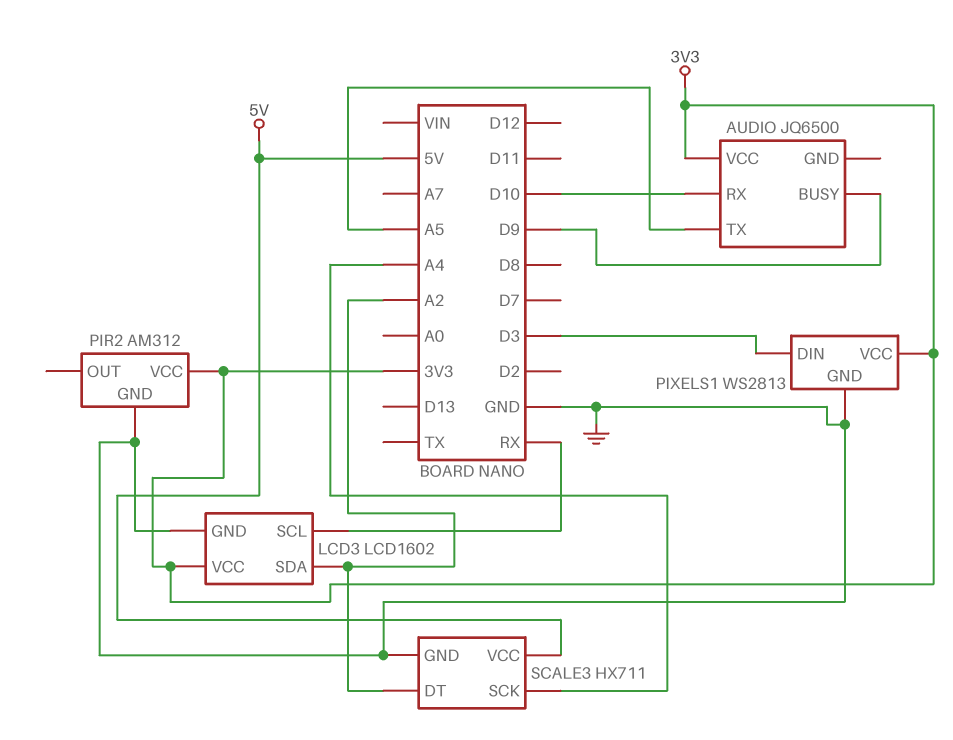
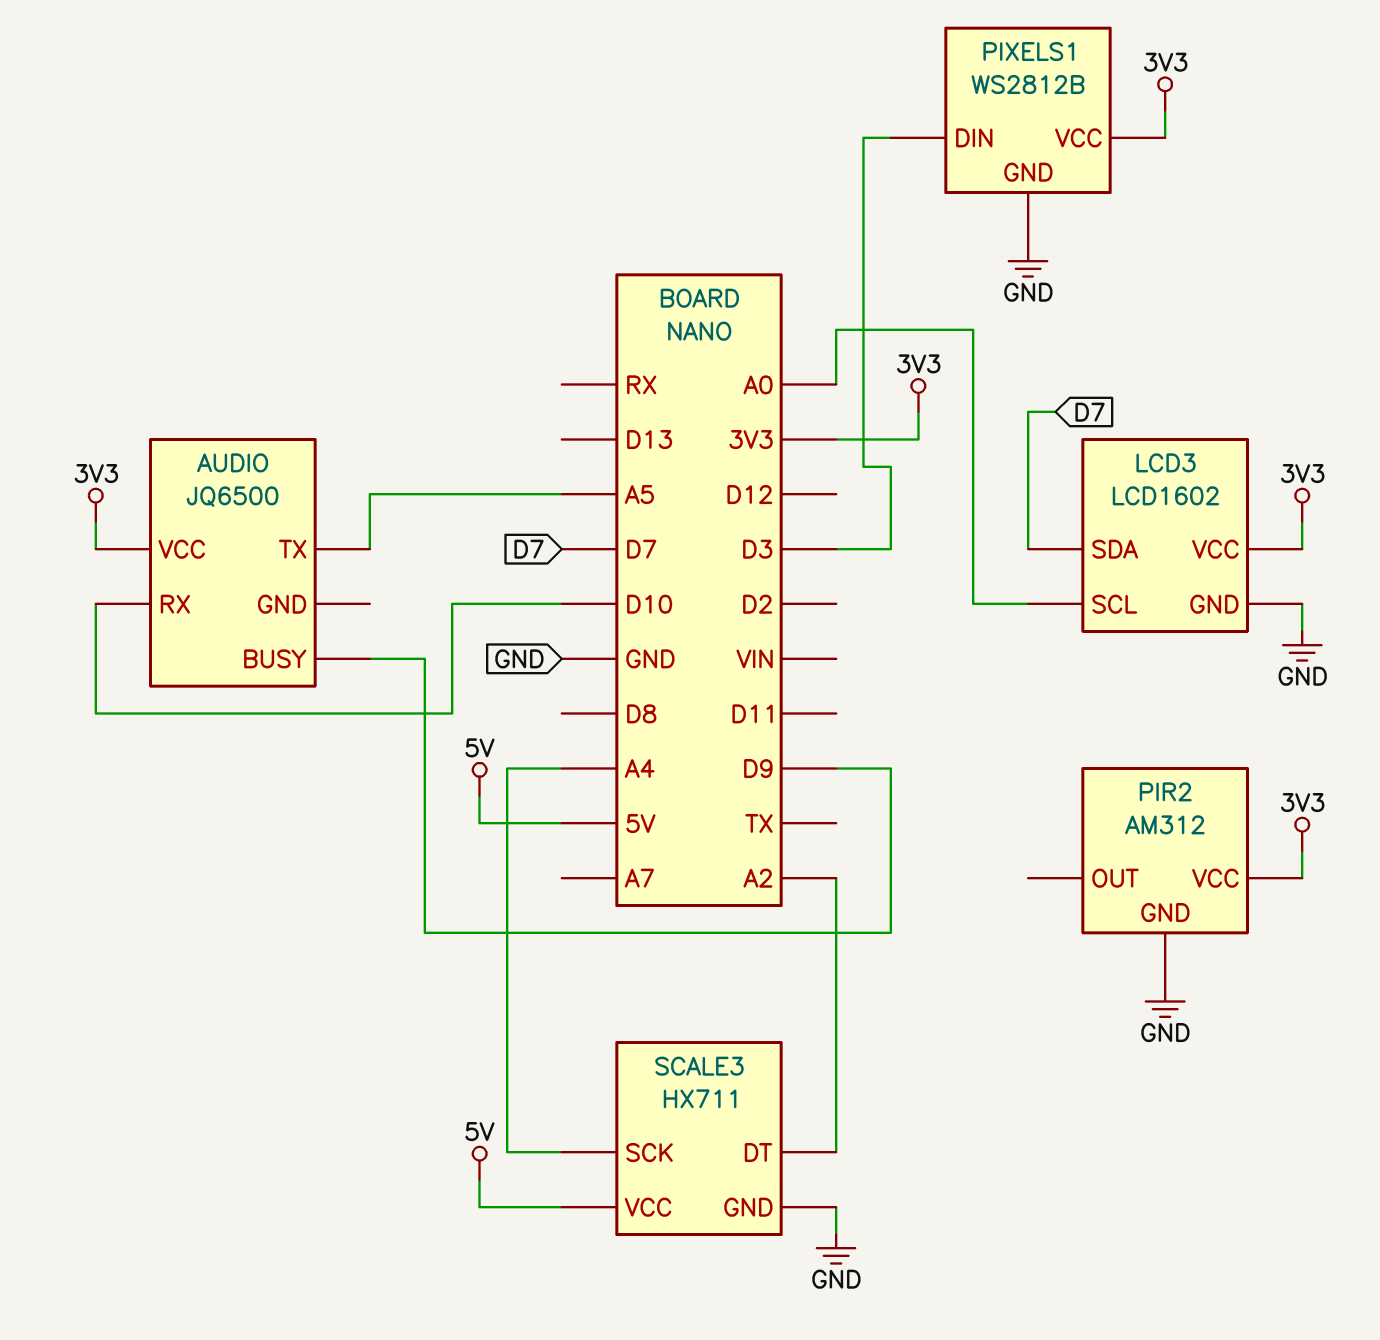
LCD3 pin SCL: RX -> A0
LCD3 pin SDA: A2 -> D7
PIXELS1: WS2813 -> WS2812B

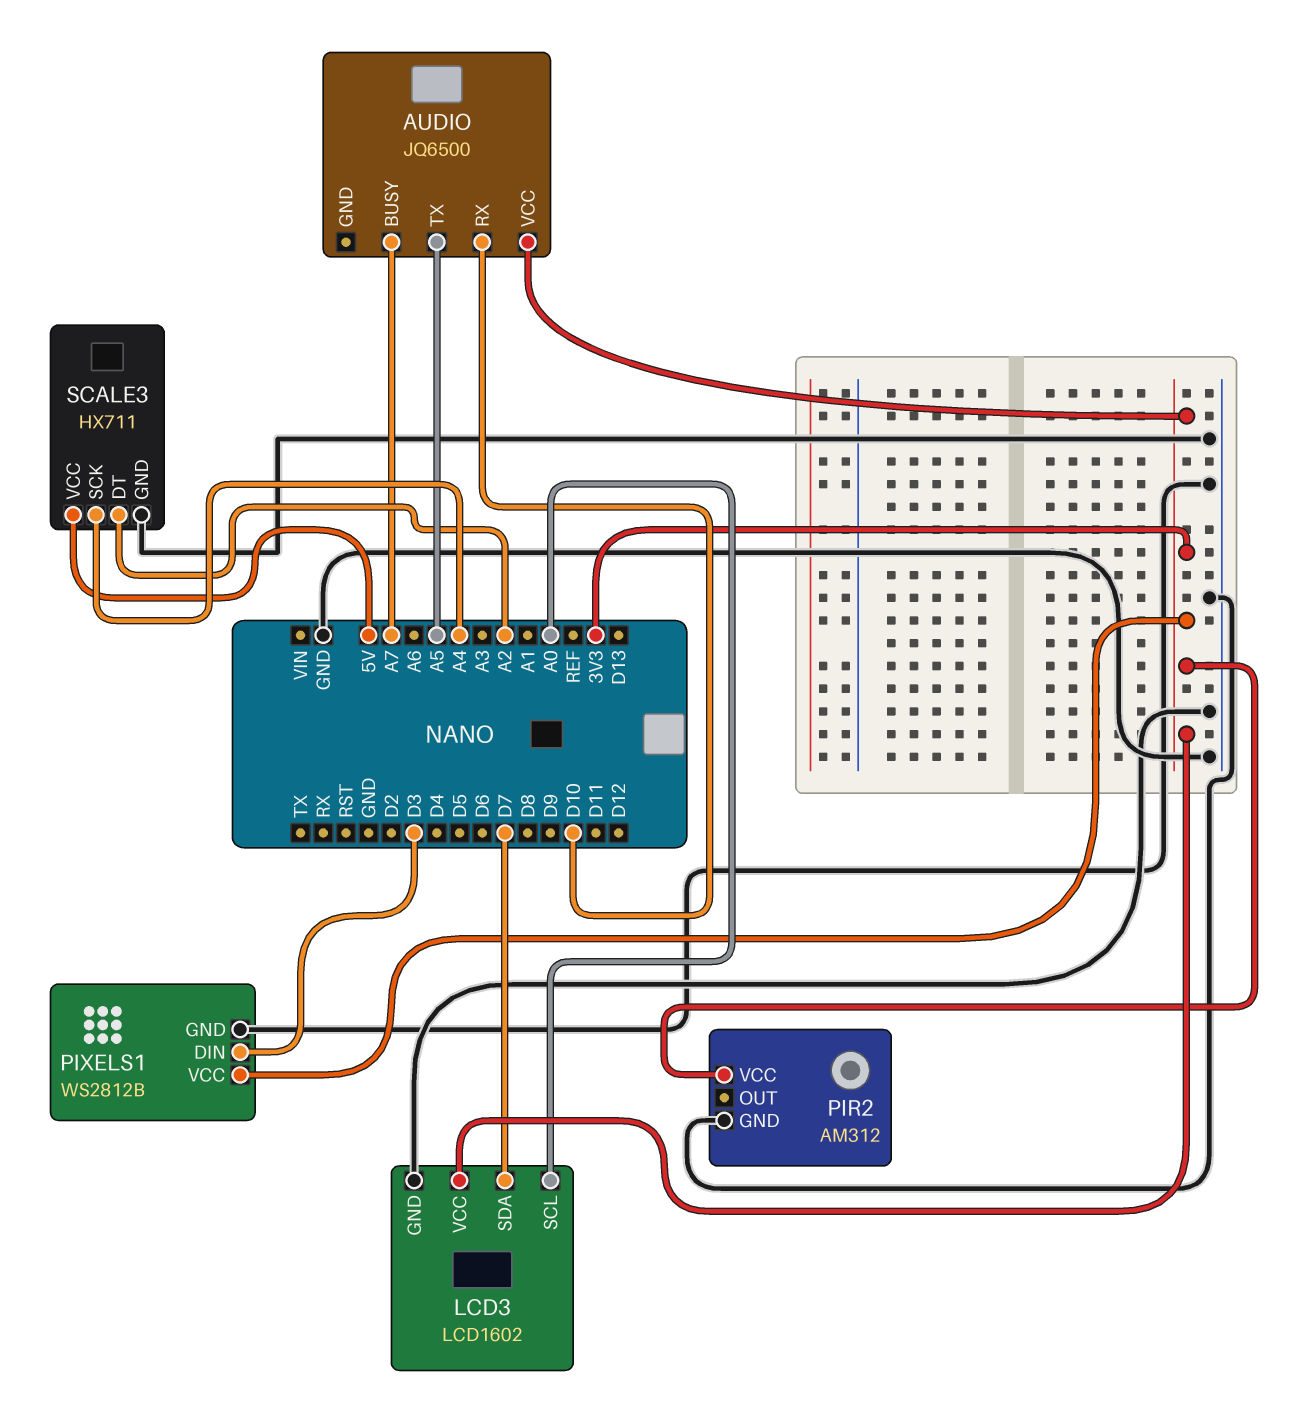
AUDIO pin BUSY: D9 -> A7

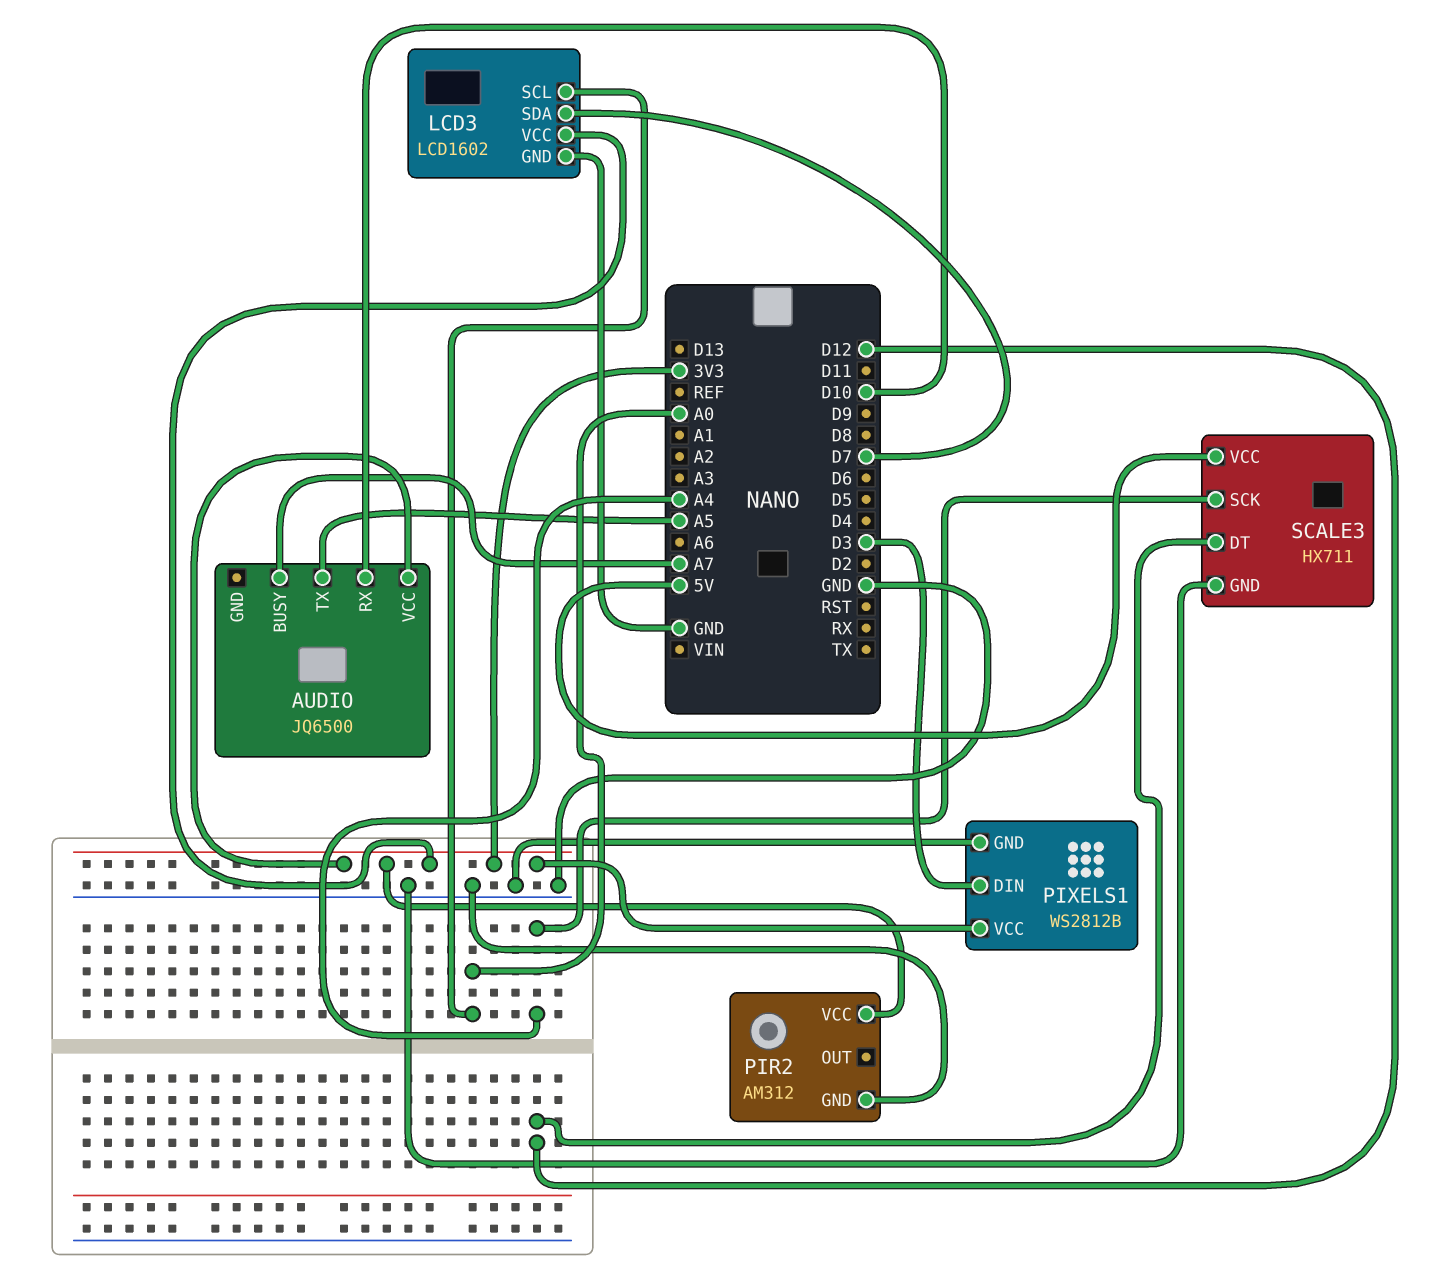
SCALE3 pin DT: A2 -> D12

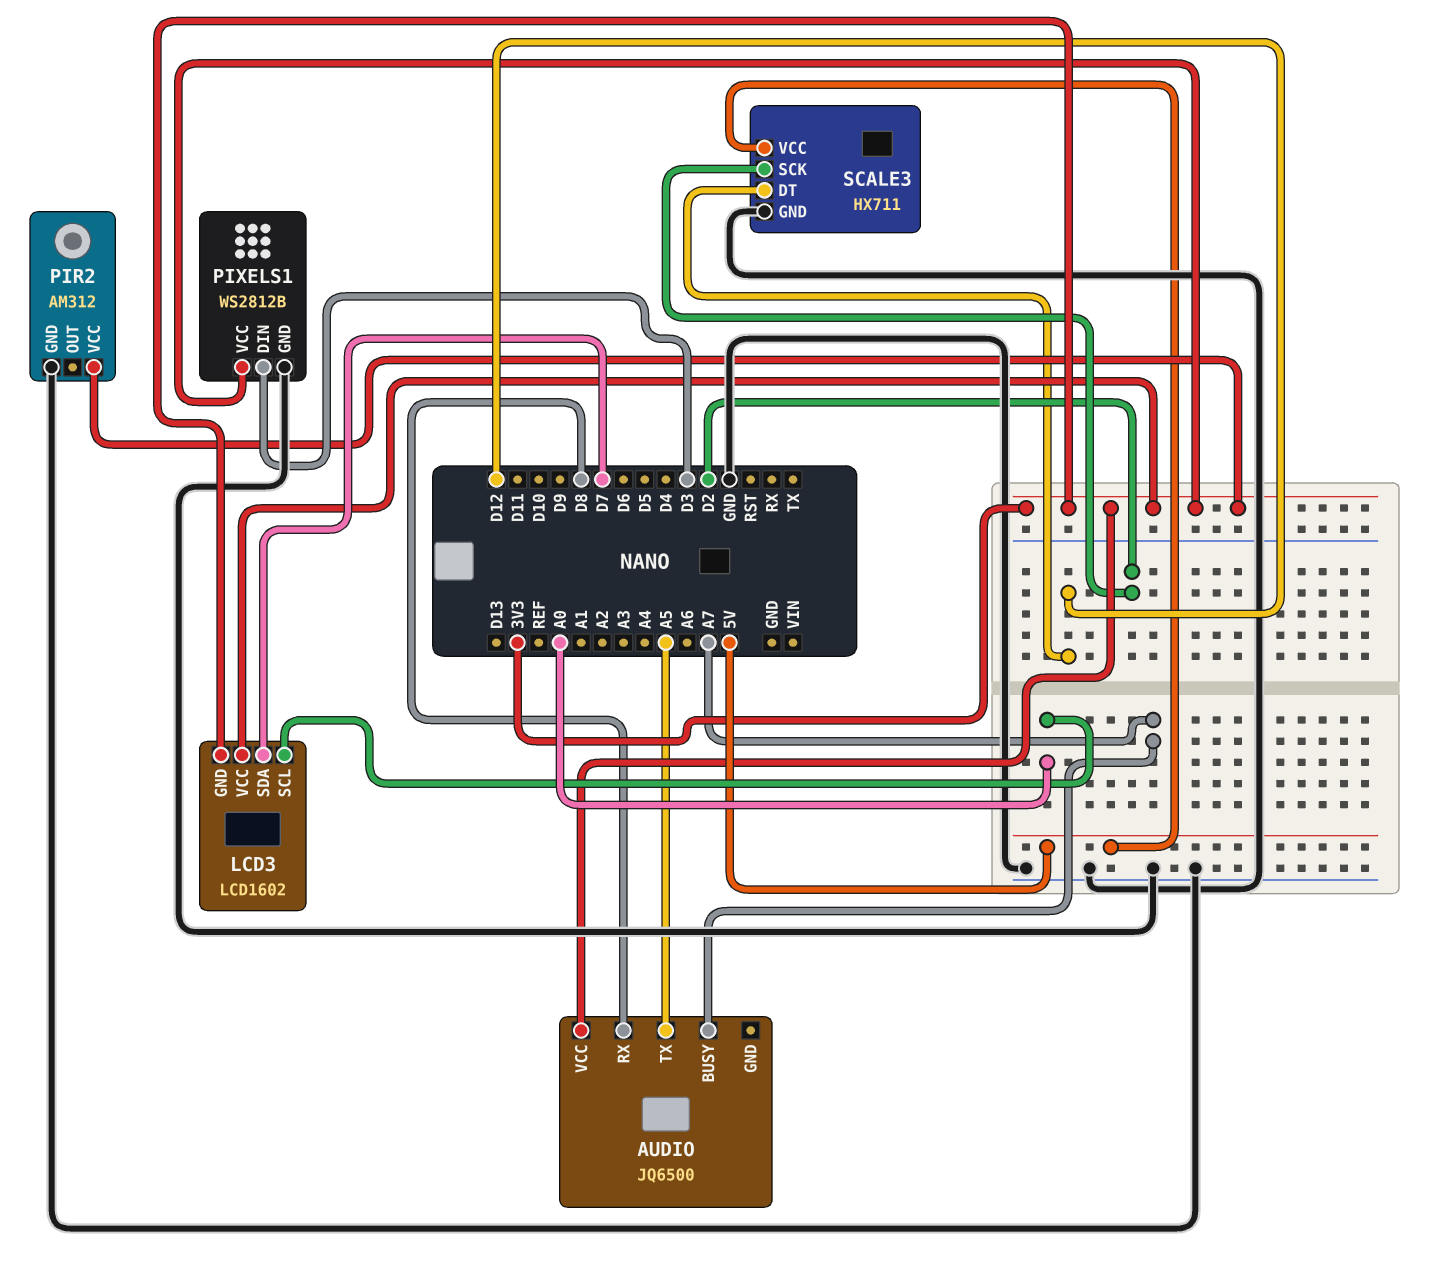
AUDIO pin RX: D10 -> D8
LCD3 pin GND: GND -> 3V3
SCALE3 pin SCK: A4 -> D2

